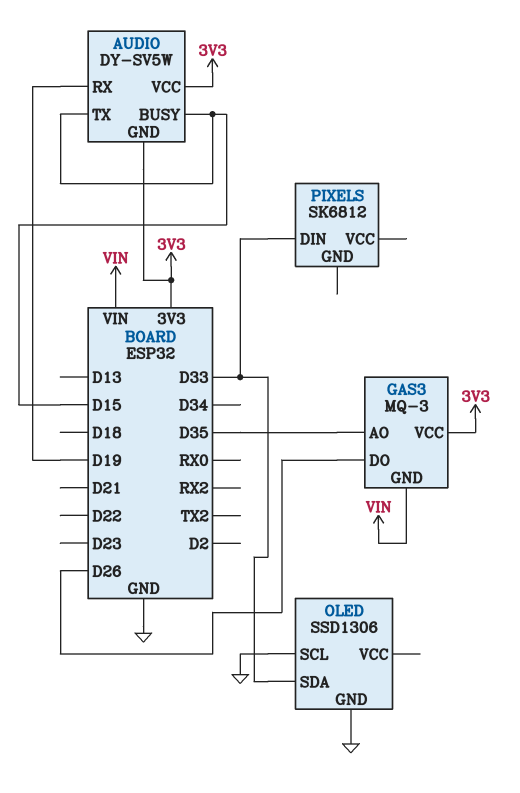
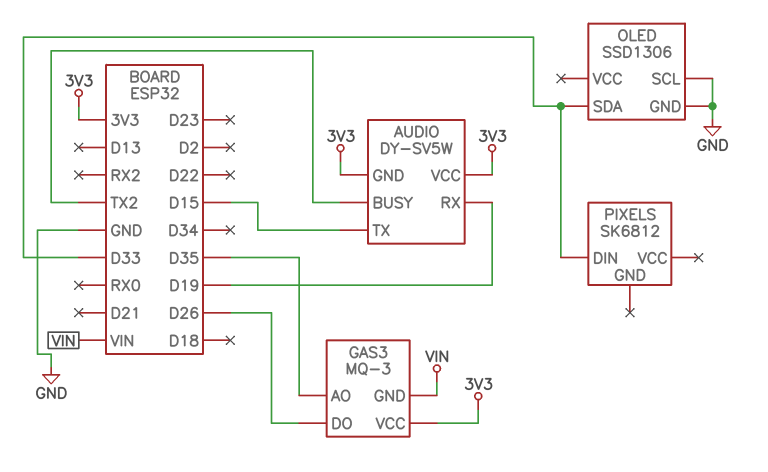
AUDIO pin BUSY: D15 -> TX2

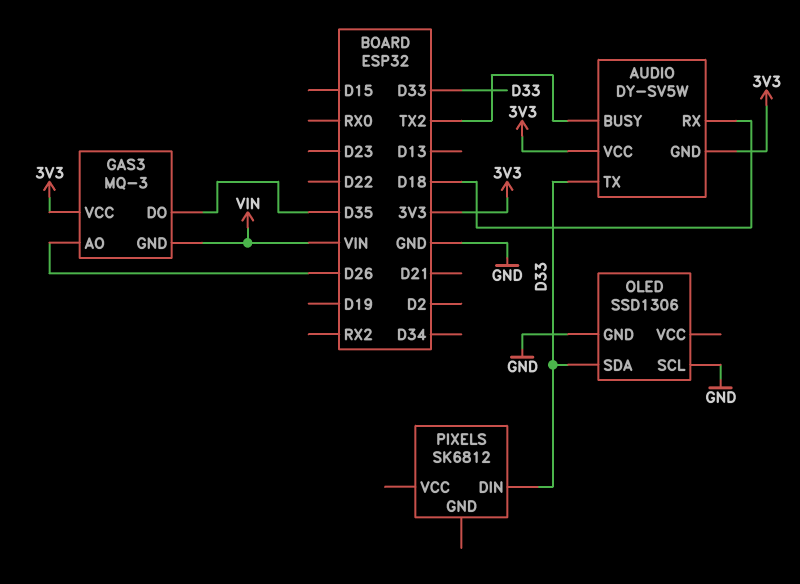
AUDIO pin RX: D19 -> D18
AUDIO pin TX: D15 -> D33
GAS3 pin AO: D35 -> D26
GAS3 pin DO: D26 -> D35

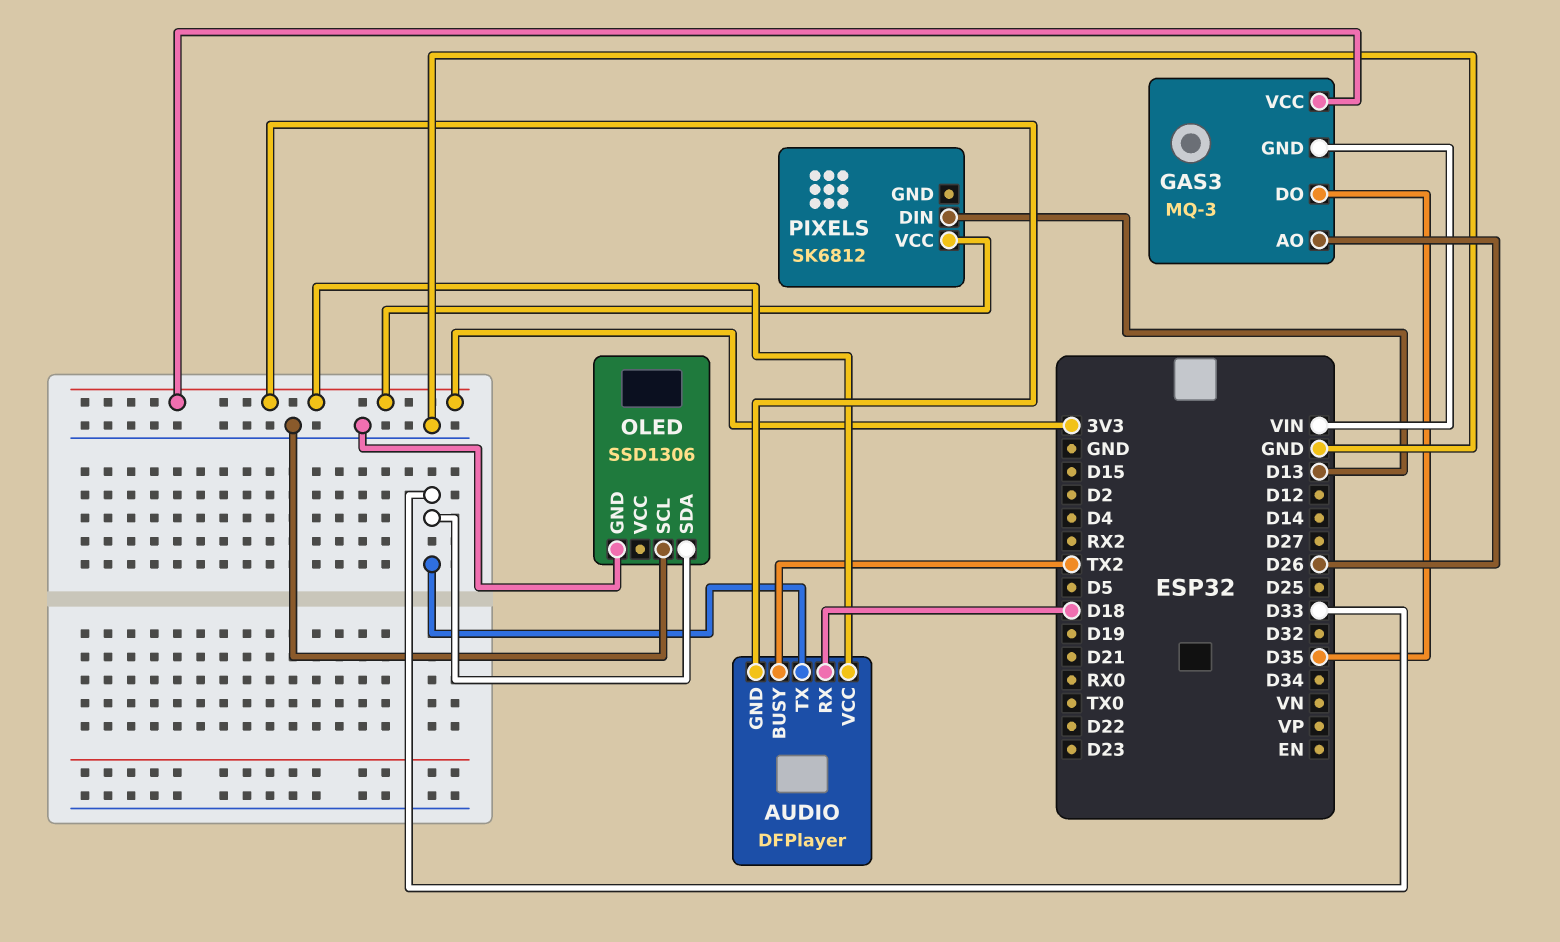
AUDIO: DY-SV5W -> DFPlayer
PIXELS pin DIN: D33 -> D13
PIXELS pin VCC: none -> 3V3

